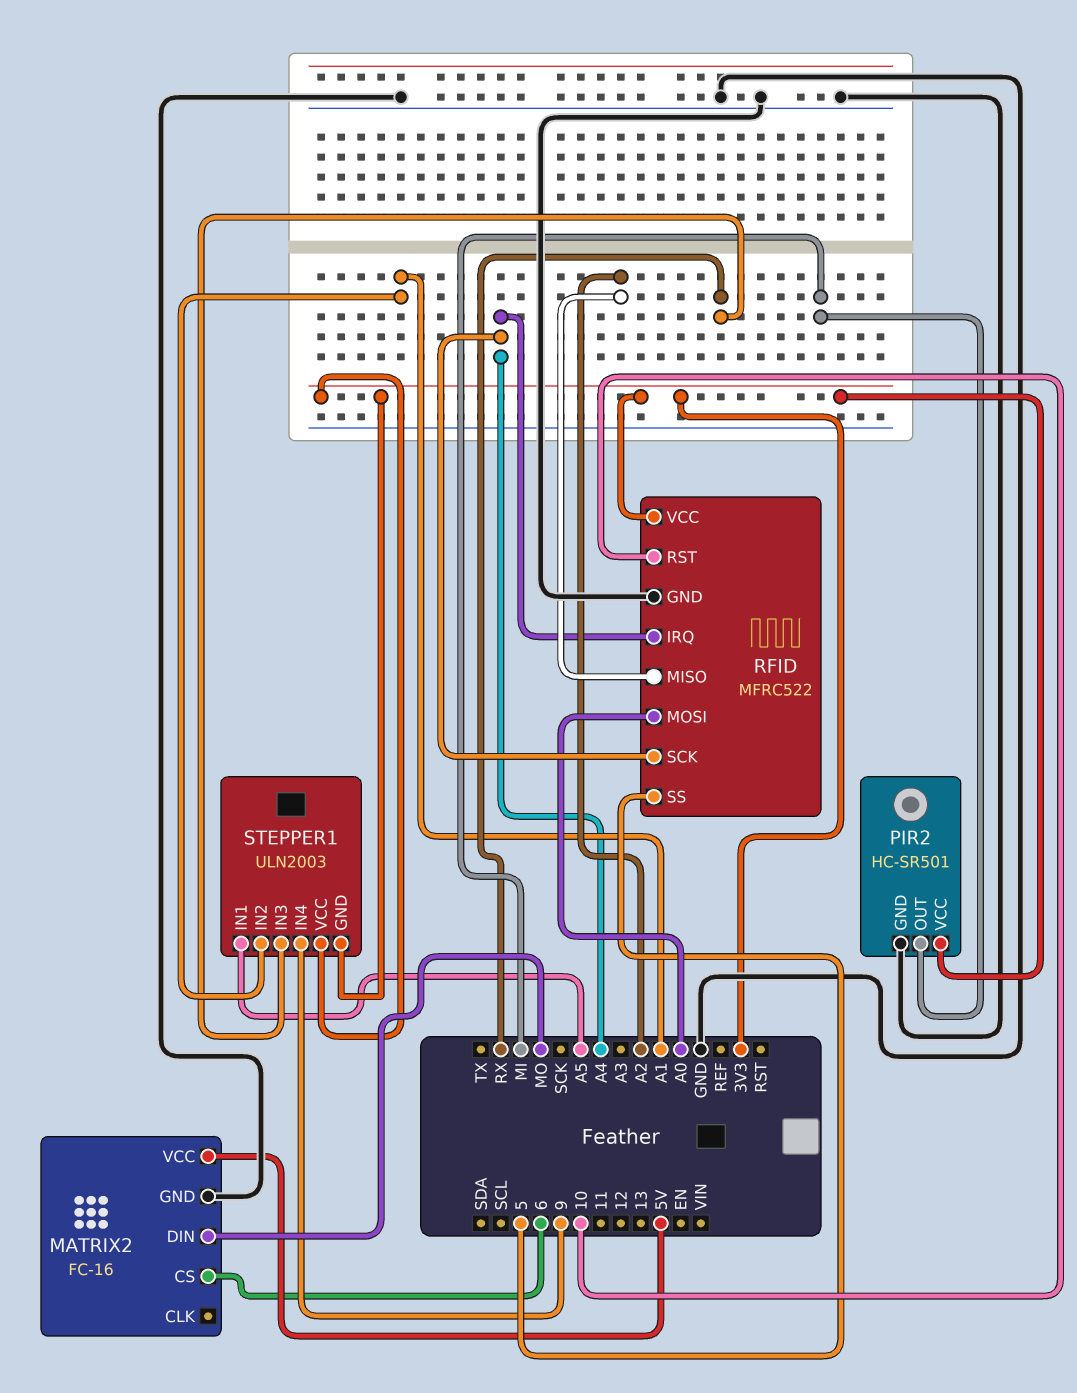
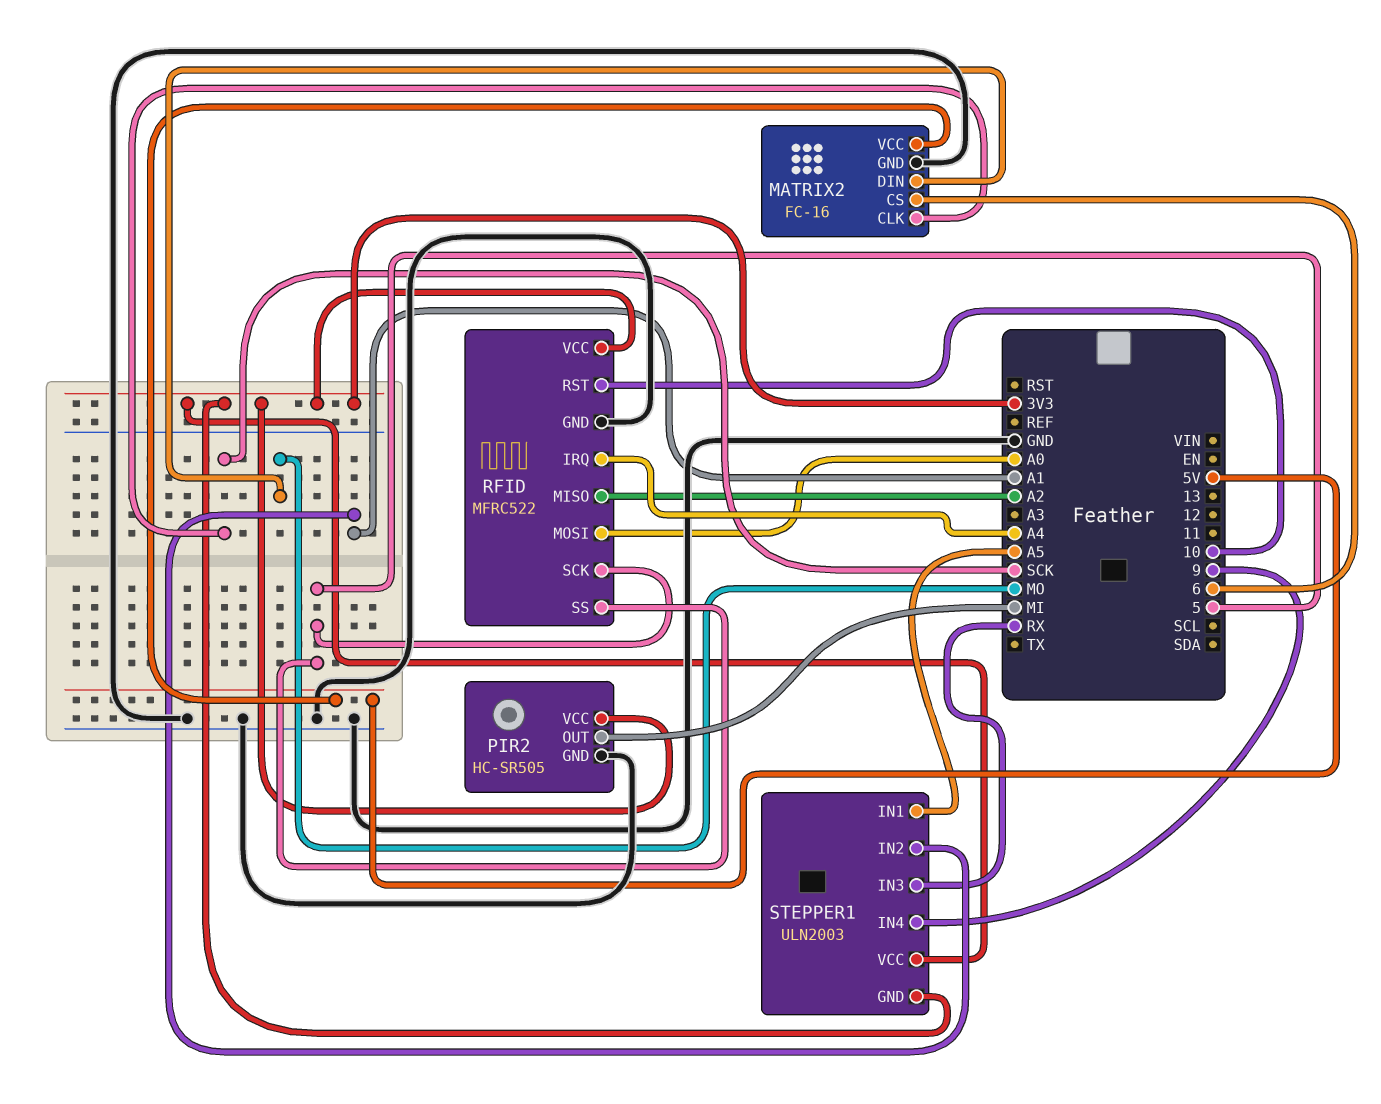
MATRIX2 pin CLK: none -> SCK
PIR2: HC-SR501 -> HC-SR505
RFID pin SCK: A4 -> 5

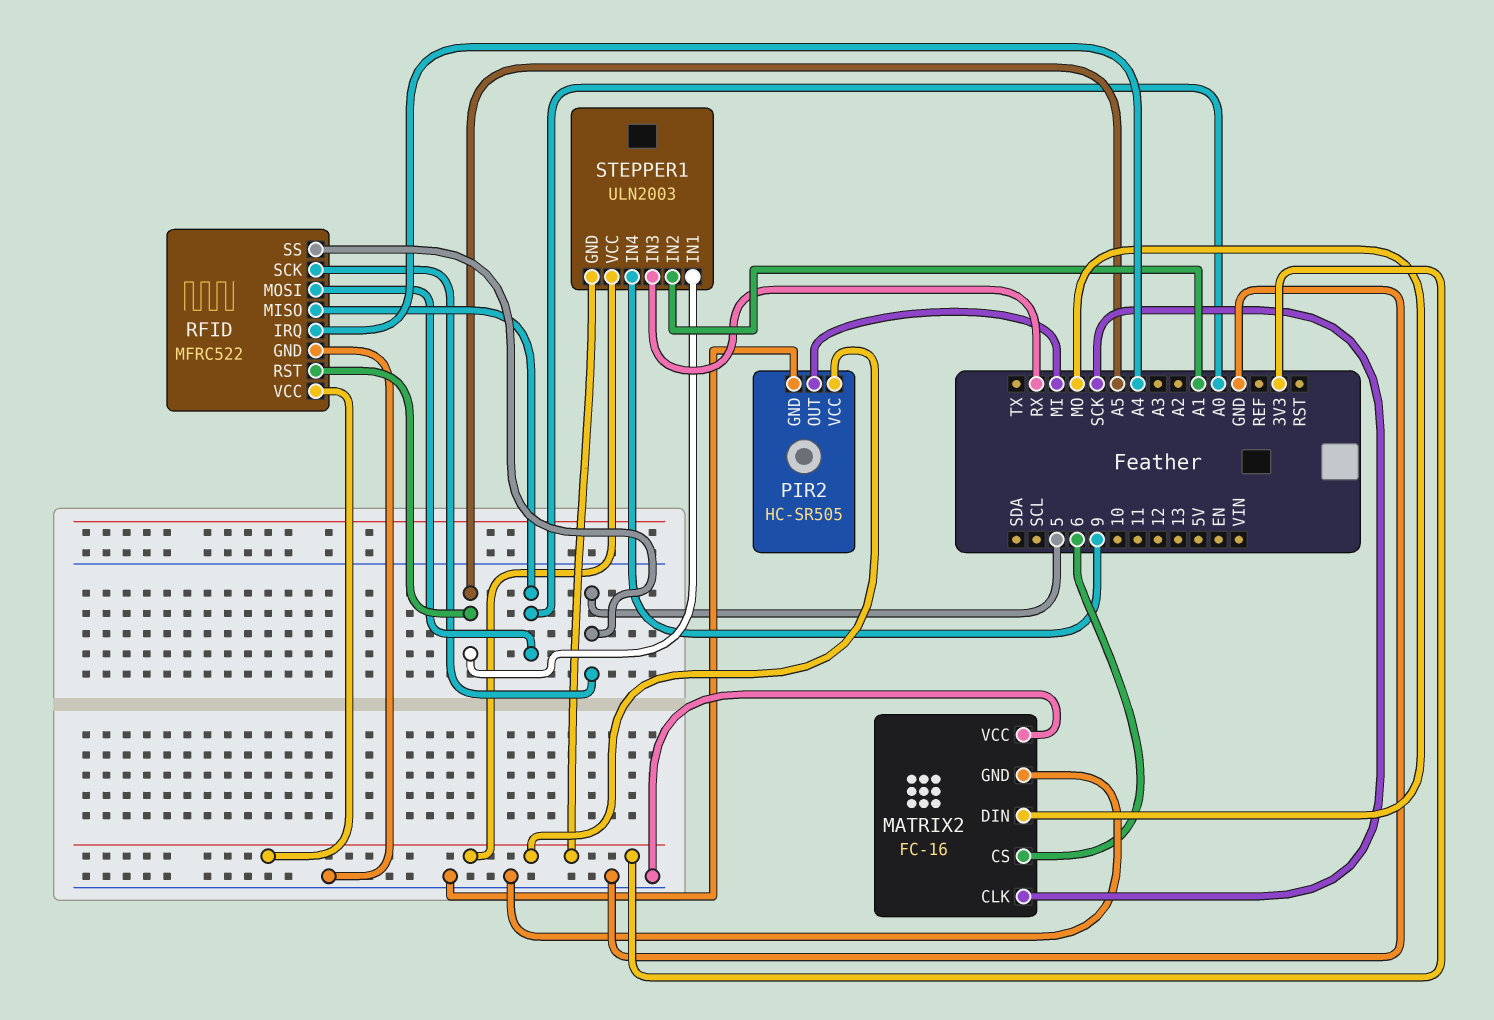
MATRIX2 pin VCC: 5V -> GND
RFID pin MISO: A2 -> A0
RFID pin RST: 10 -> A5

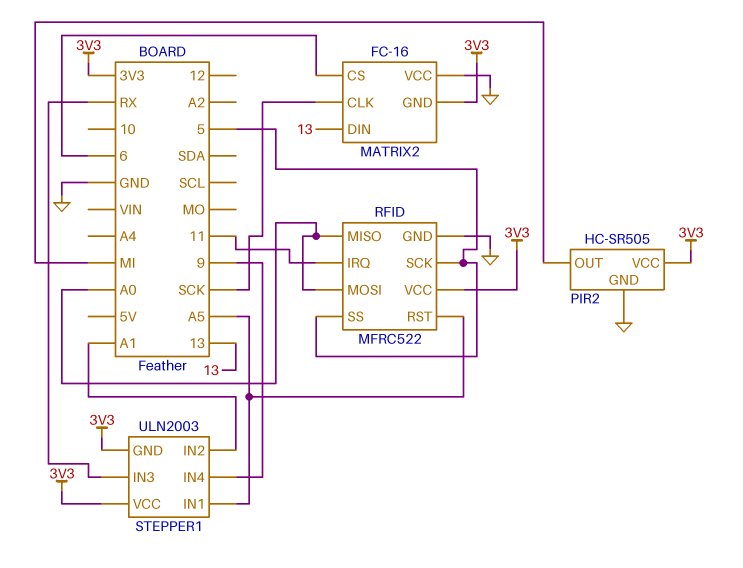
MATRIX2 pin DIN: MO -> 13
MATRIX2 pin GND: GND -> 3V3
RFID pin IRQ: A4 -> 11

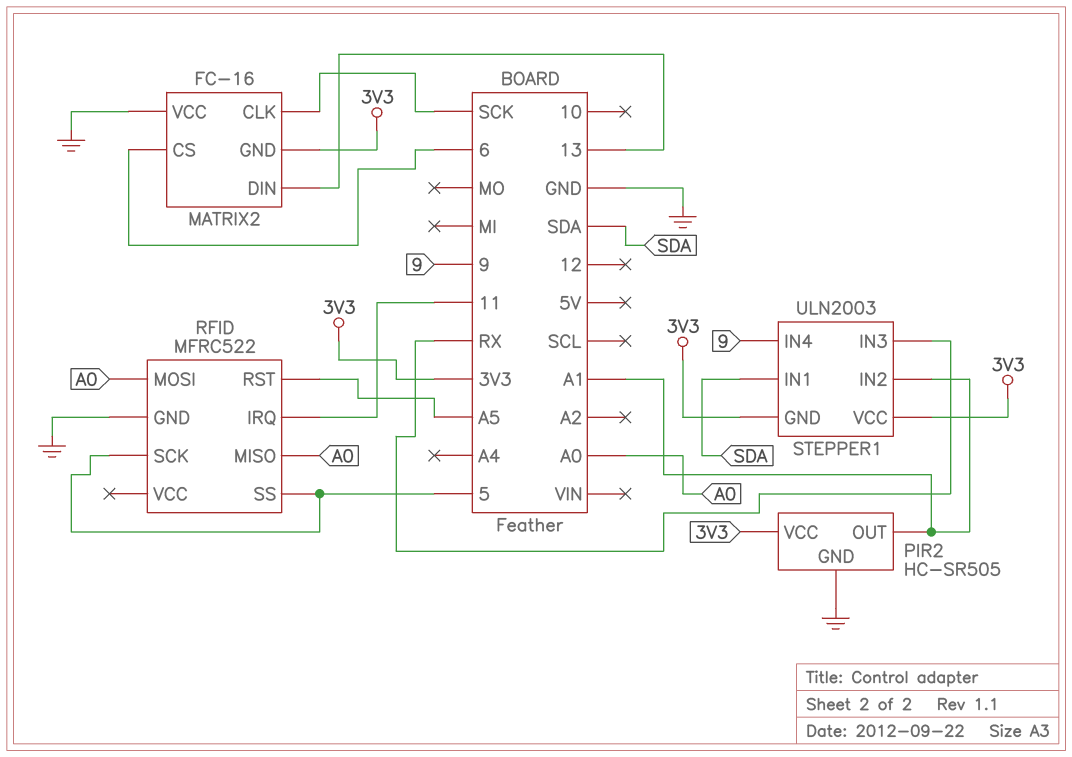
PIR2 pin OUT: MI -> A1
RFID pin VCC: 3V3 -> none
STEPPER1 pin IN1: A5 -> SDA

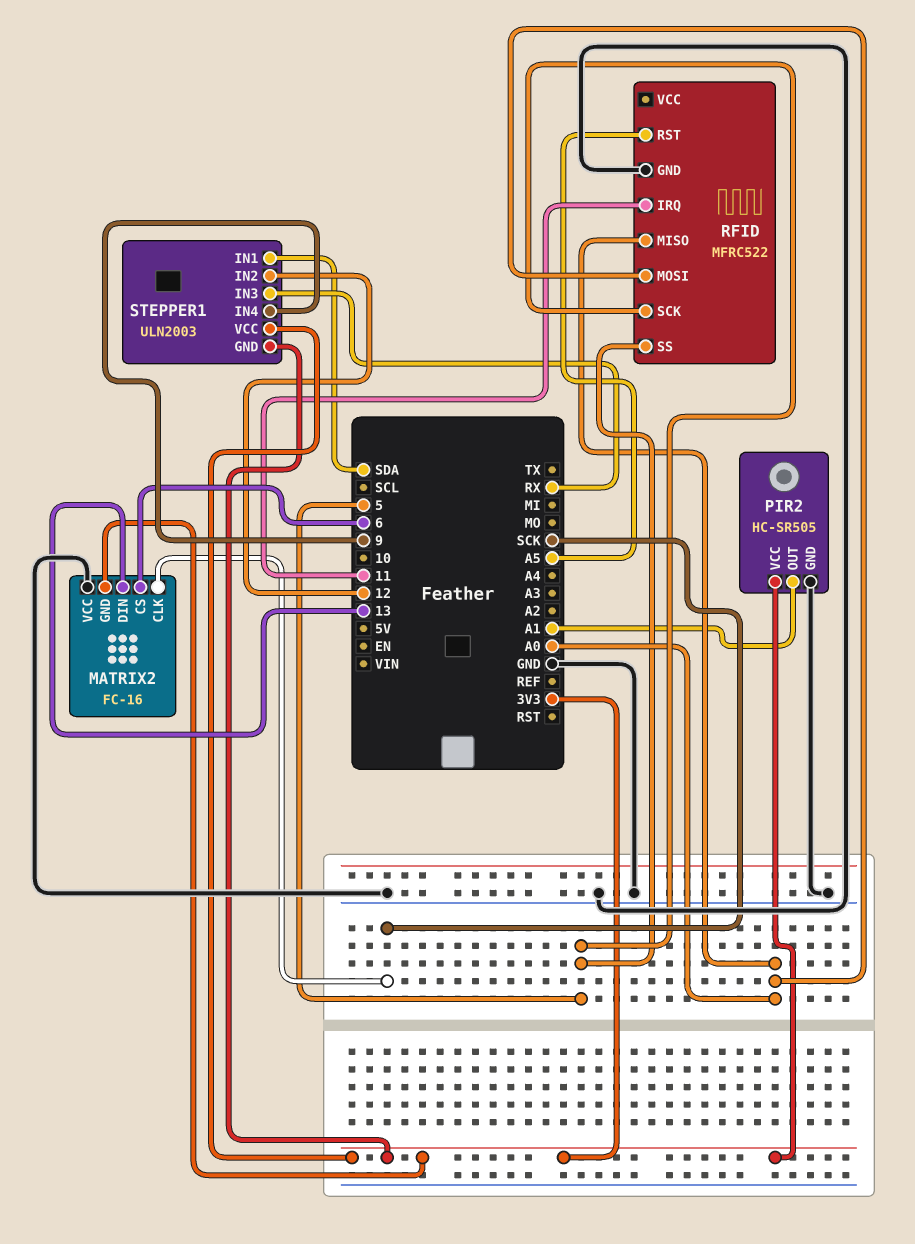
STEPPER1 pin IN2: A1 -> 12

